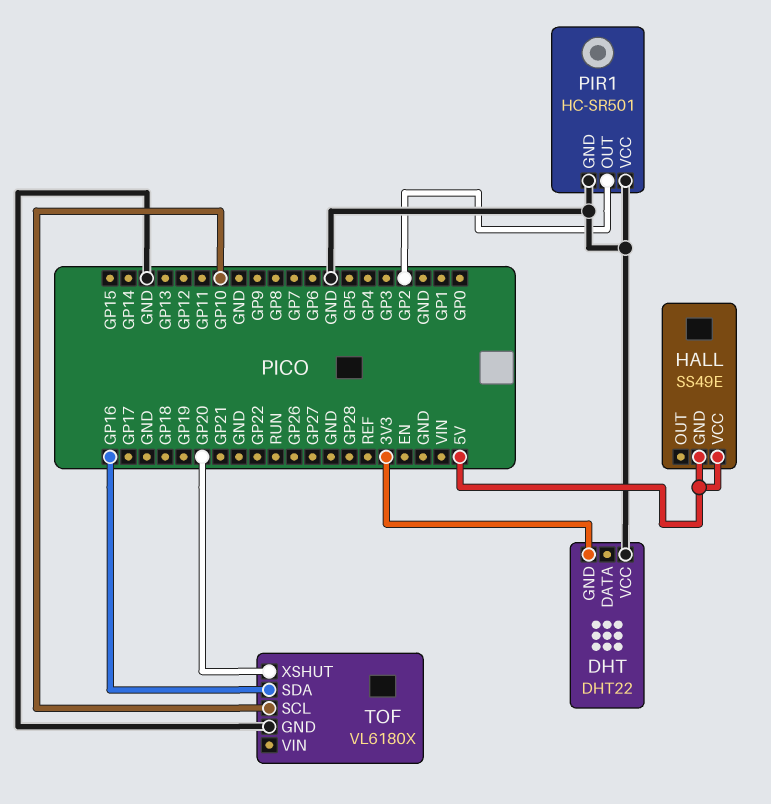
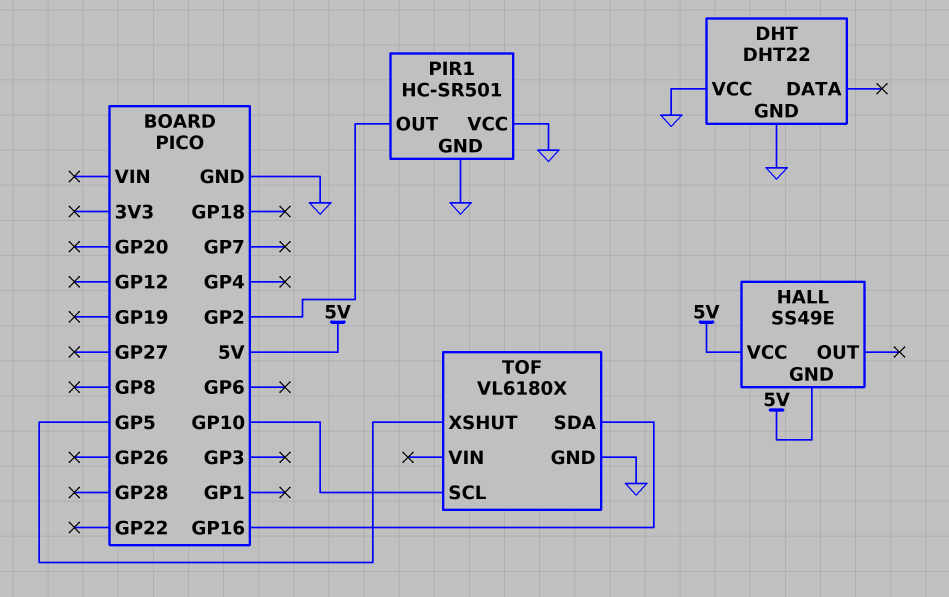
DHT pin GND: 3V3 -> GND
TOF pin XSHUT: GP20 -> GP5

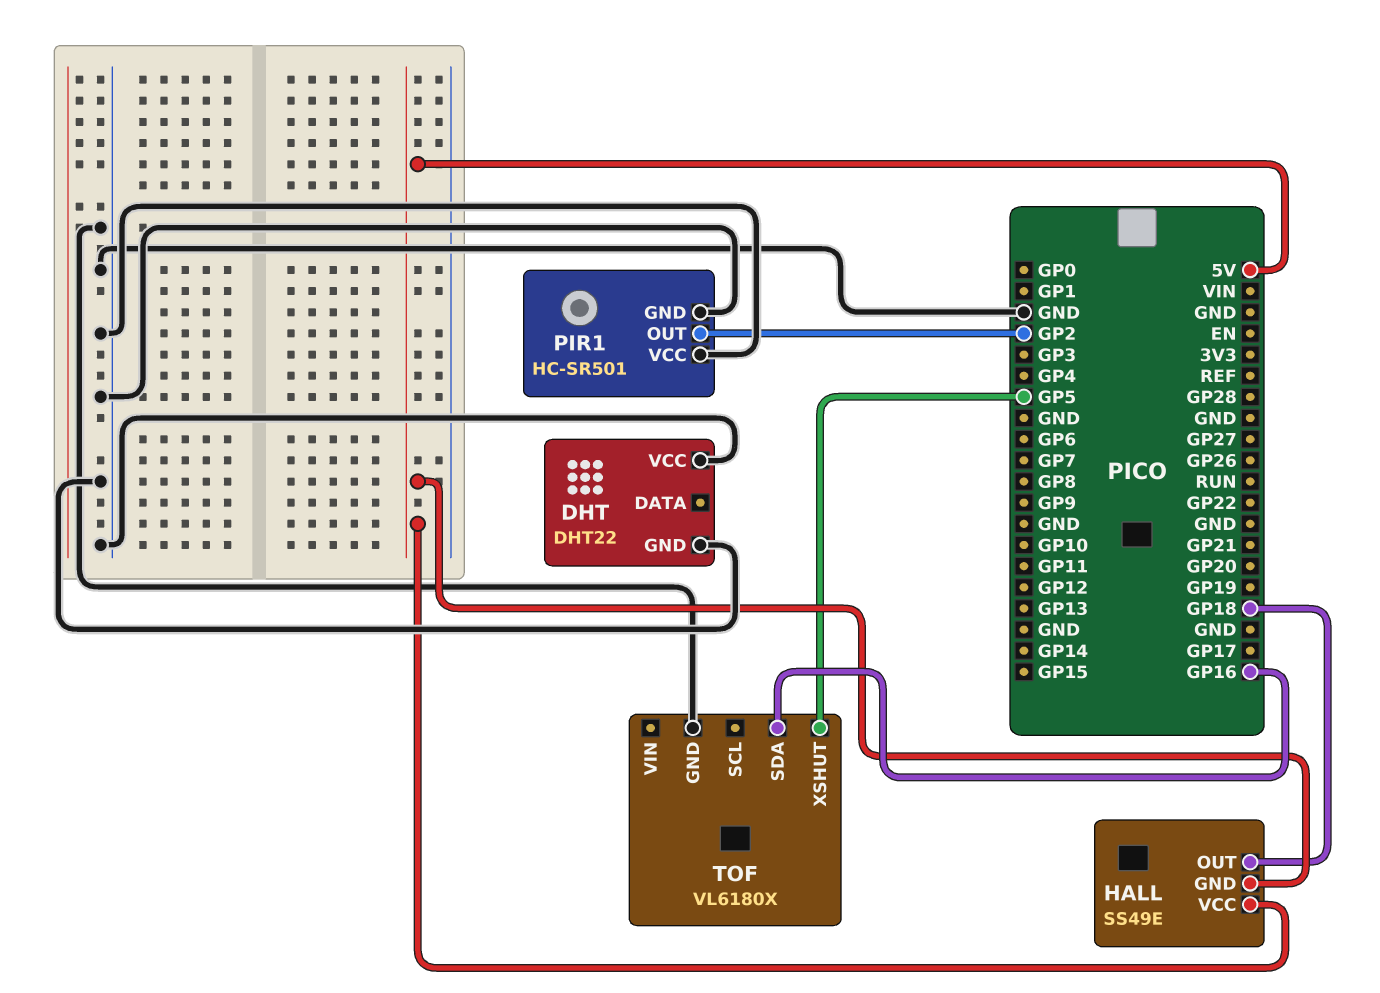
HALL pin OUT: none -> GP18
TOF pin SCL: GP10 -> none

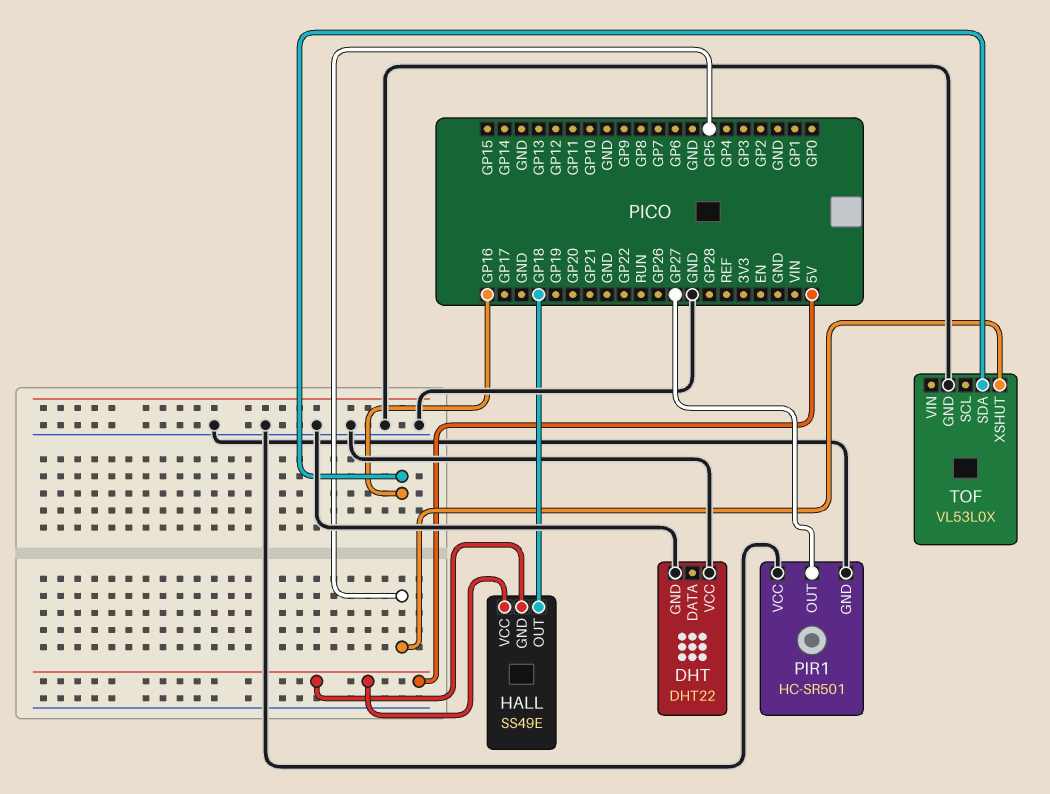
PIR1 pin OUT: GP2 -> GP27
TOF: VL6180X -> VL53L0X

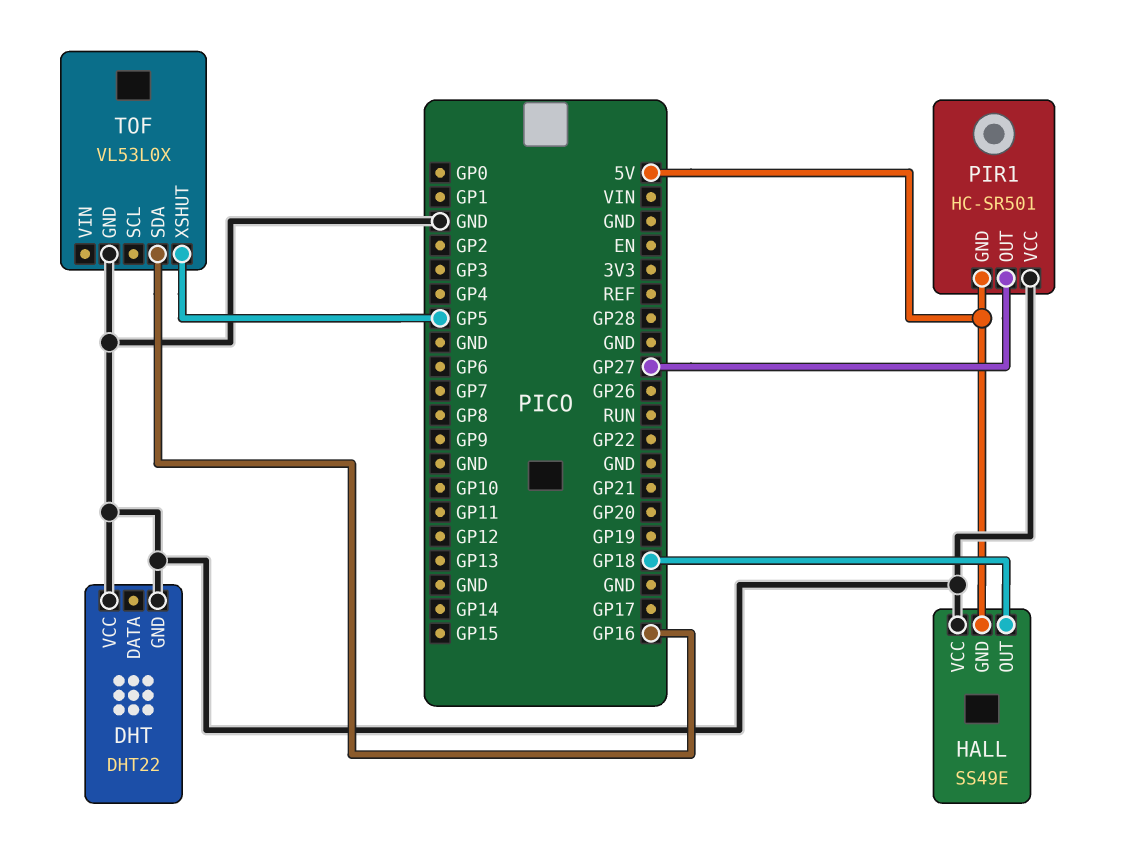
HALL pin VCC: 5V -> GND
PIR1 pin GND: GND -> 5V

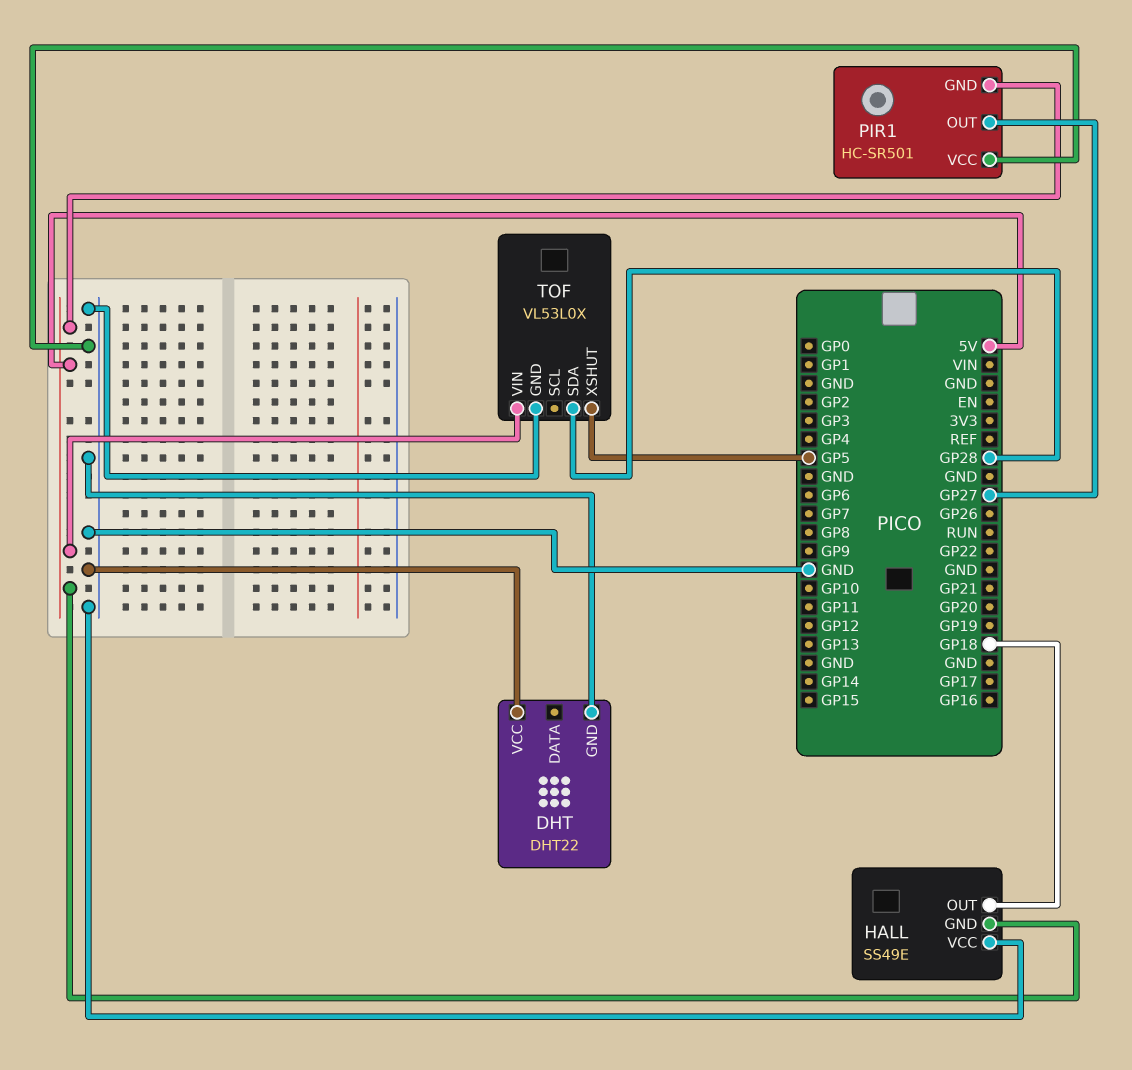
TOF pin SDA: GP16 -> GP28
TOF pin VIN: none -> 5V

